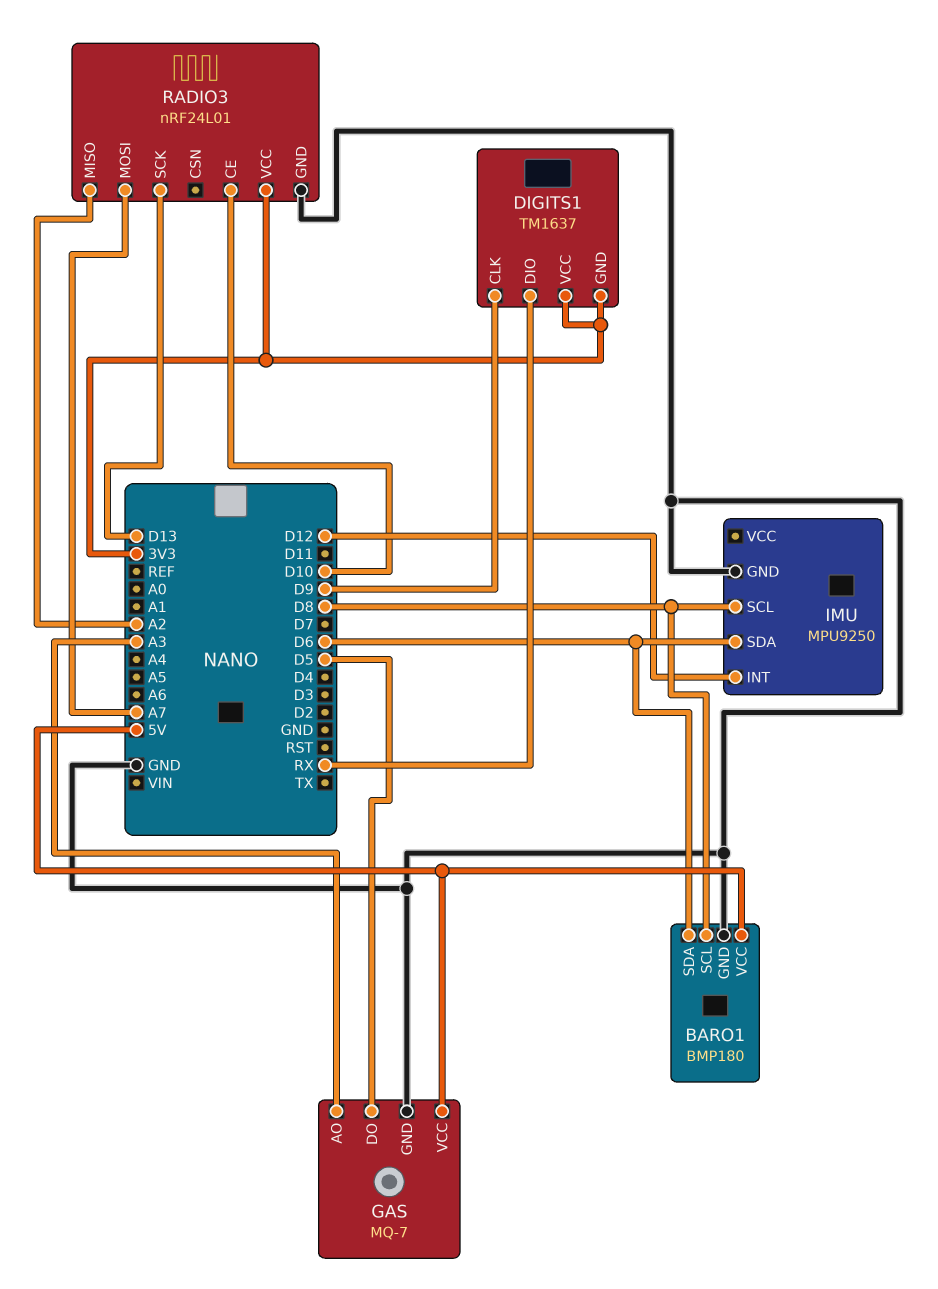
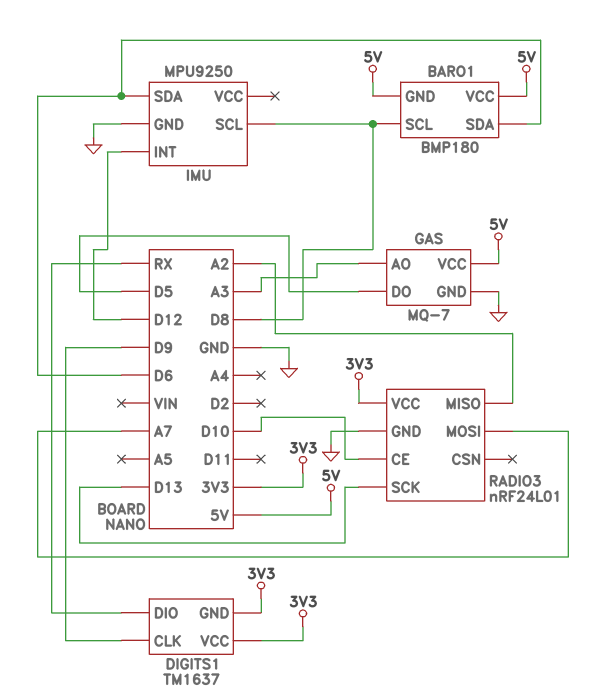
BARO1 pin GND: GND -> 5V

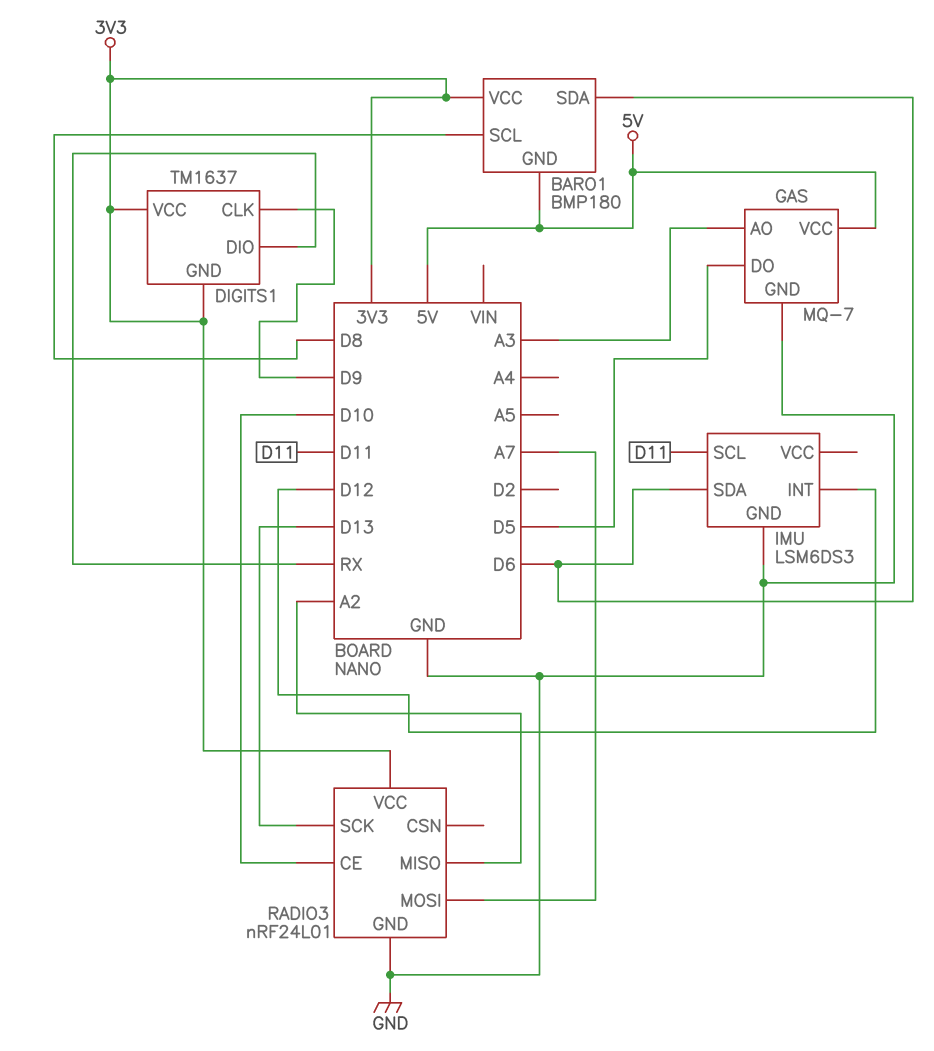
BARO1 pin VCC: 5V -> 3V3
IMU: MPU9250 -> LSM6DS3
IMU pin SCL: D8 -> D11

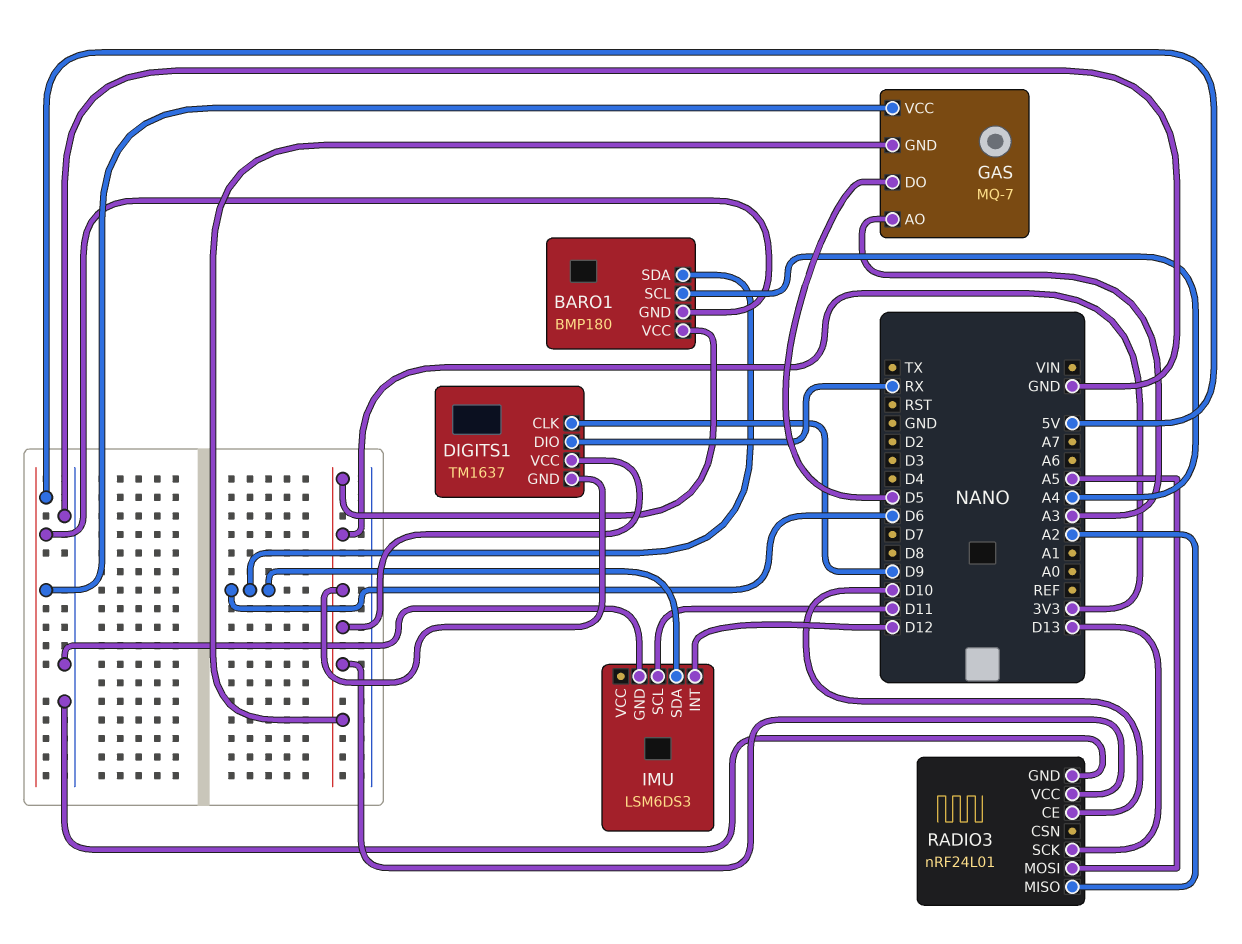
BARO1 pin SCL: D8 -> A4
GAS pin GND: GND -> 3V3
RADIO3 pin MOSI: A7 -> A5

